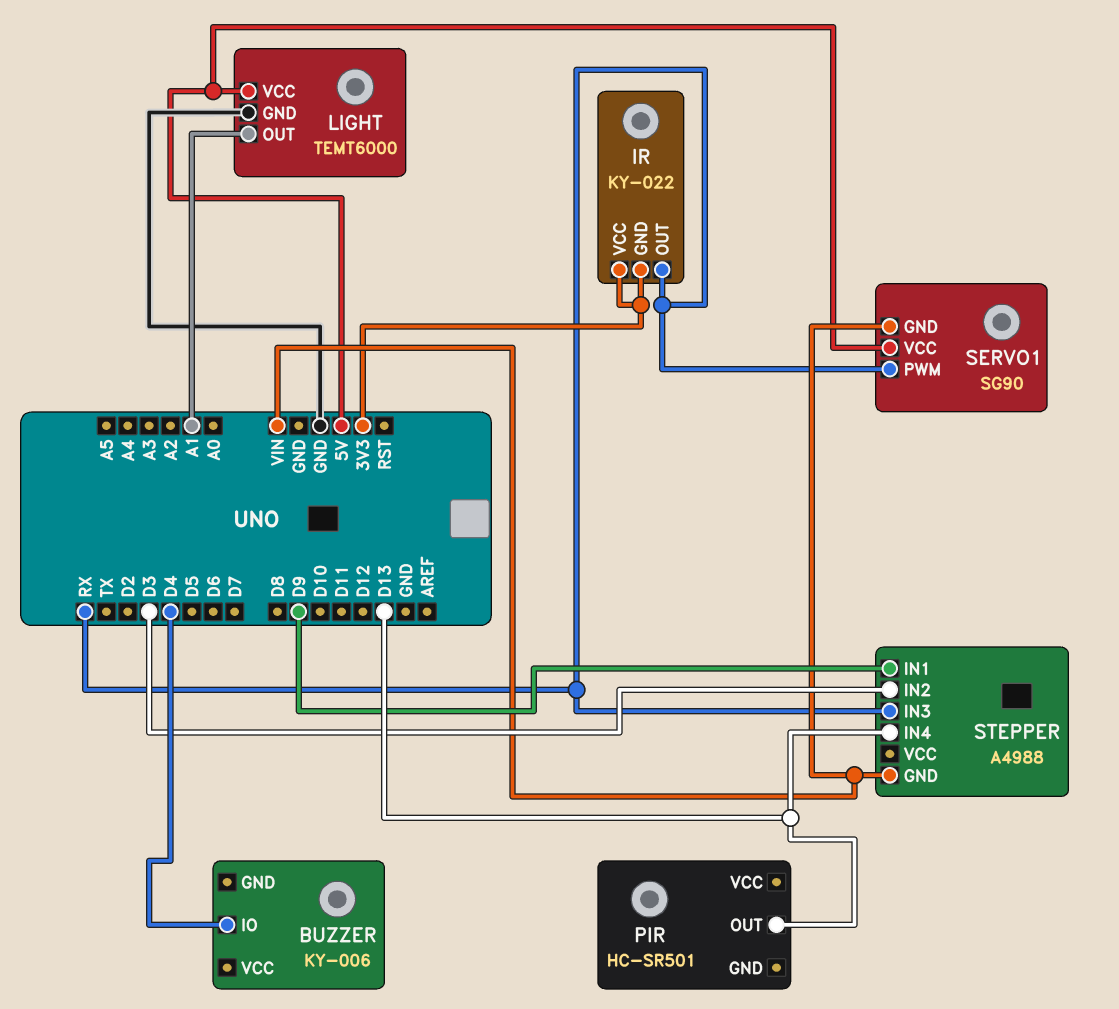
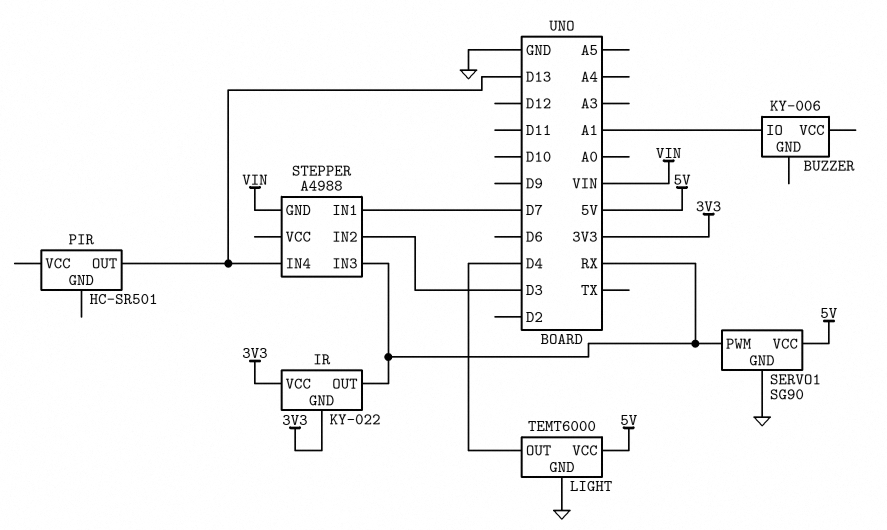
BUZZER pin IO: D4 -> A1
LIGHT pin OUT: A1 -> D4
SERVO1 pin GND: VIN -> GND
STEPPER pin IN1: D9 -> D7

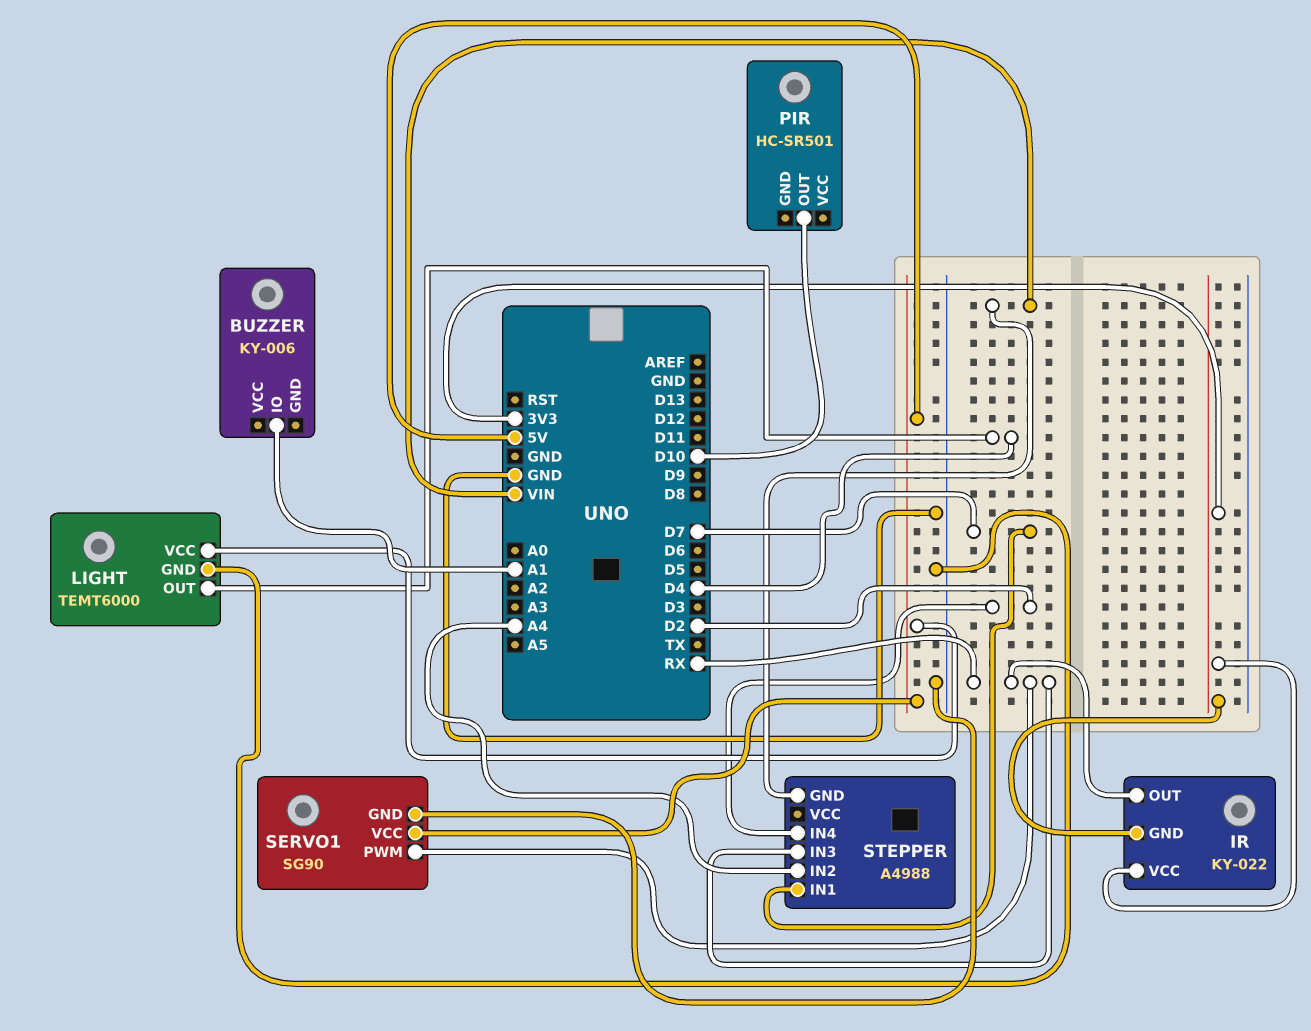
PIR pin OUT: D13 -> D10
STEPPER pin IN2: D3 -> A4
STEPPER pin IN4: D13 -> D2

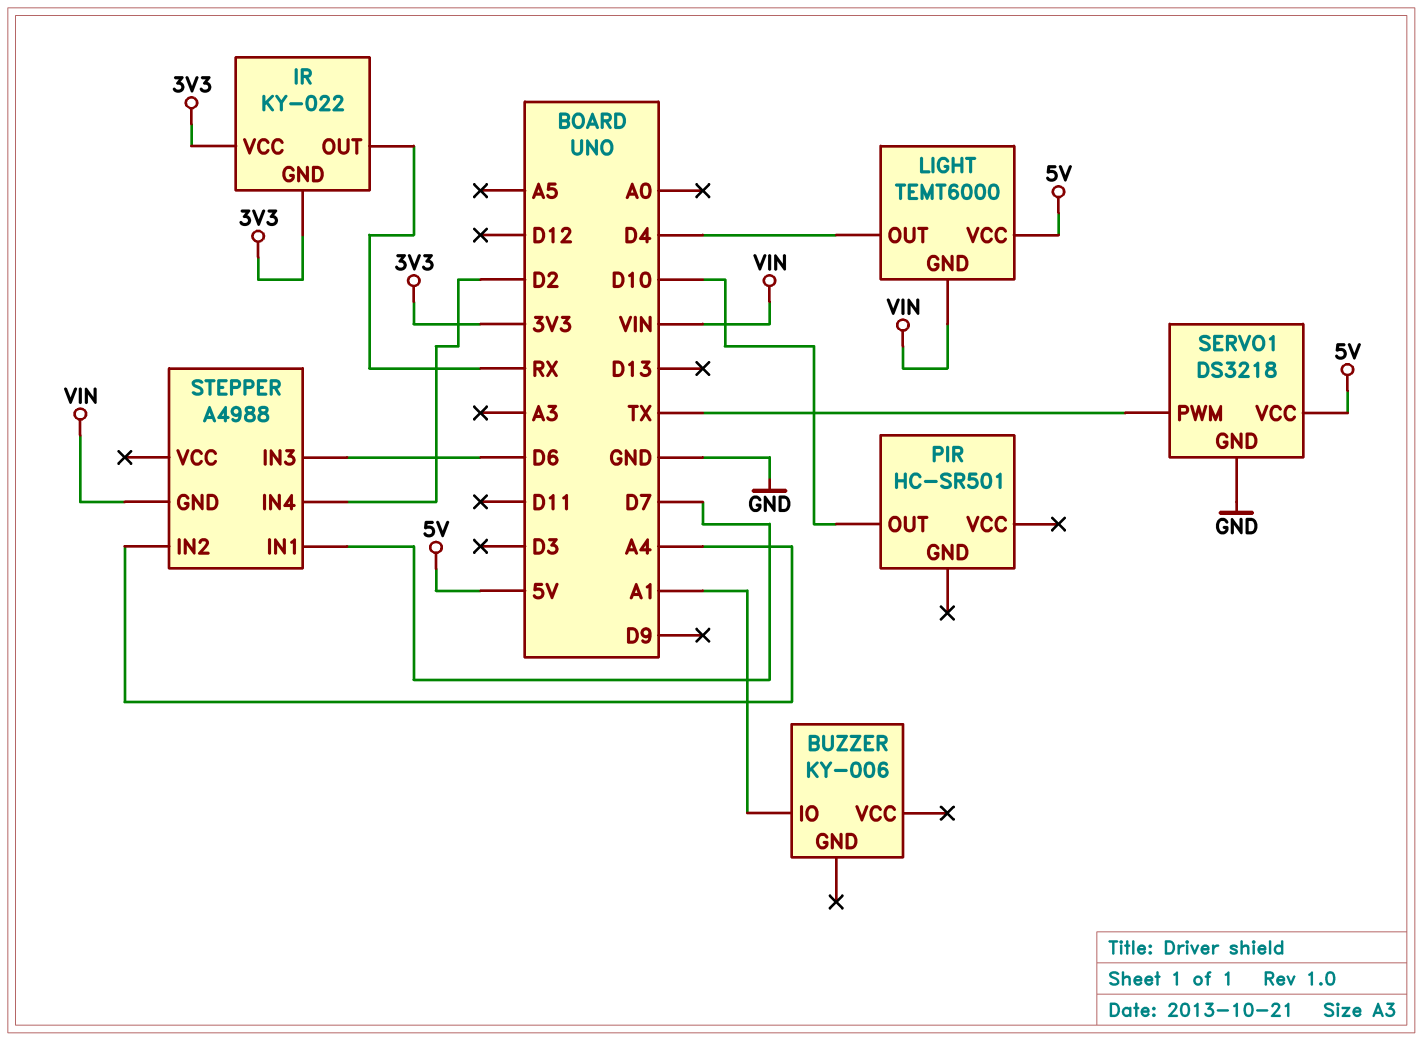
LIGHT pin GND: GND -> VIN
SERVO1: SG90 -> DS3218
SERVO1 pin PWM: RX -> TX
STEPPER pin IN3: RX -> D6

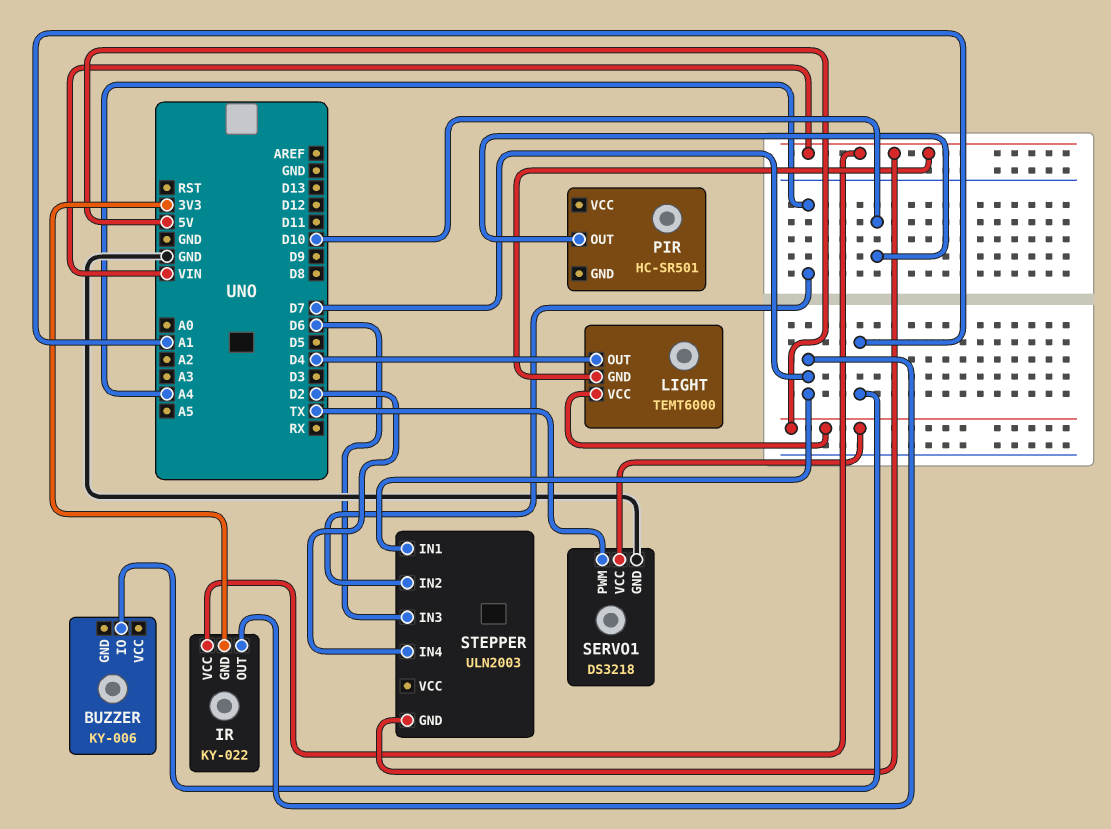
IR pin OUT: RX -> D7
IR pin VCC: 3V3 -> VIN
STEPPER: A4988 -> ULN2003

